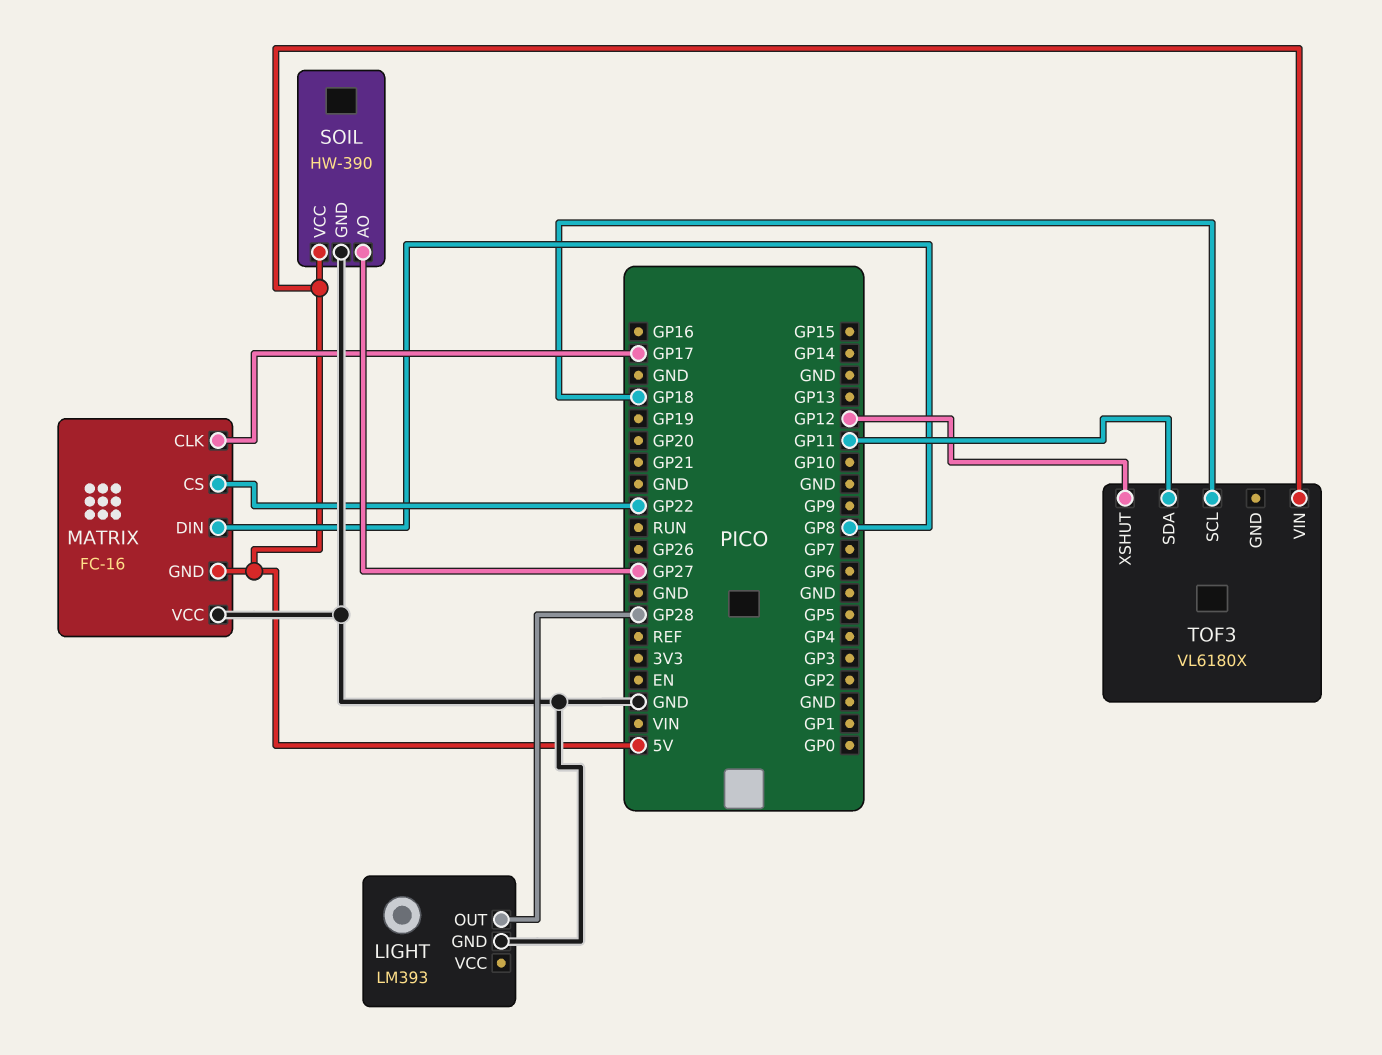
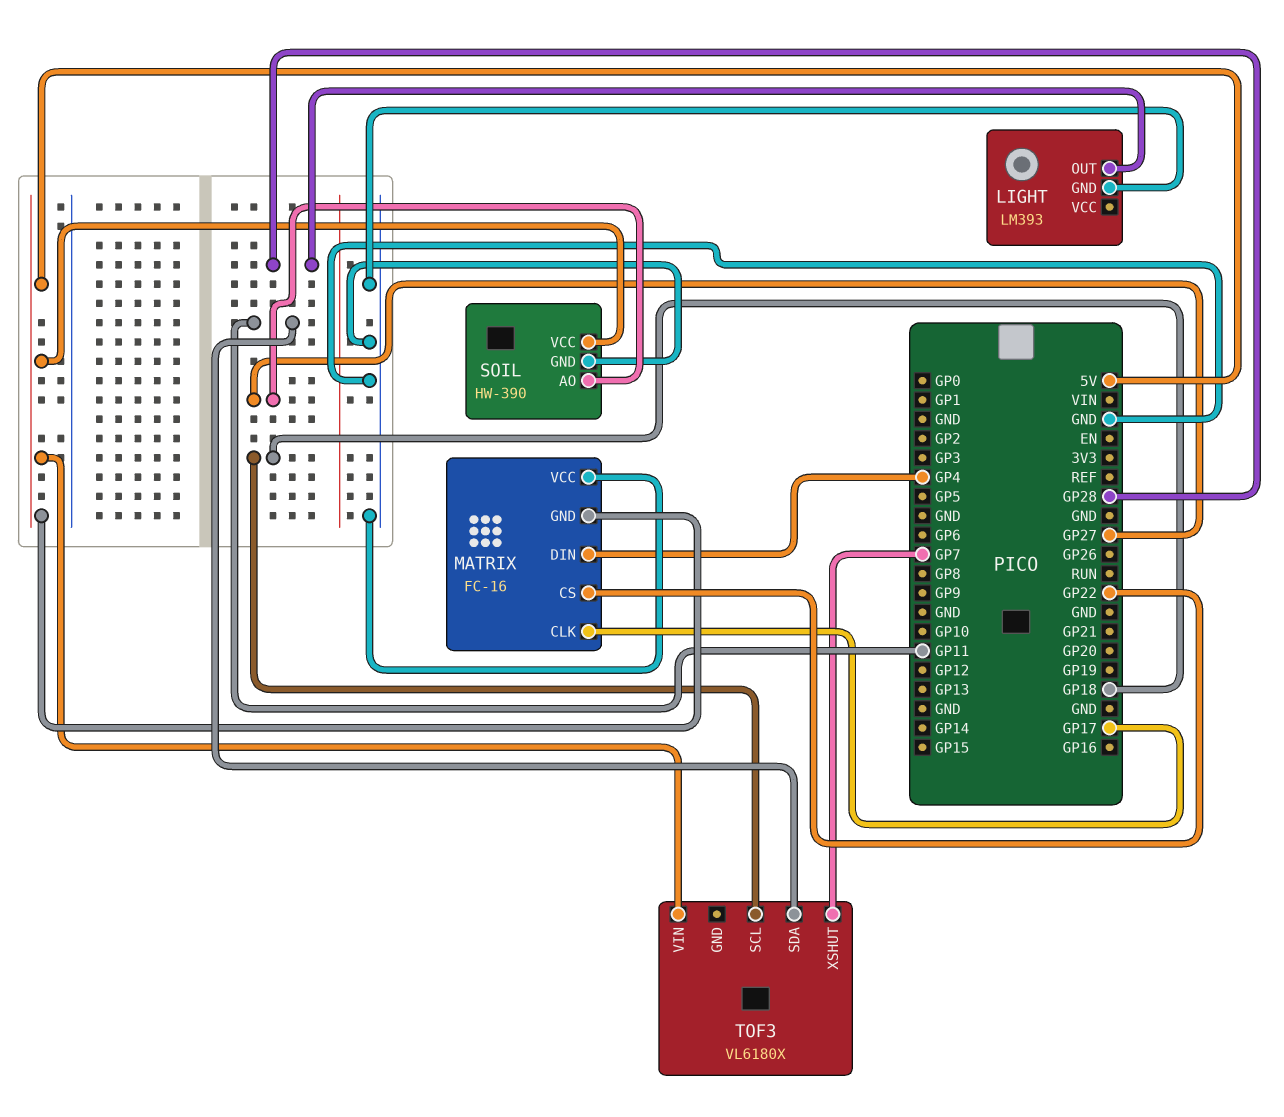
MATRIX pin DIN: GP8 -> GP4
TOF3 pin XSHUT: GP12 -> GP7

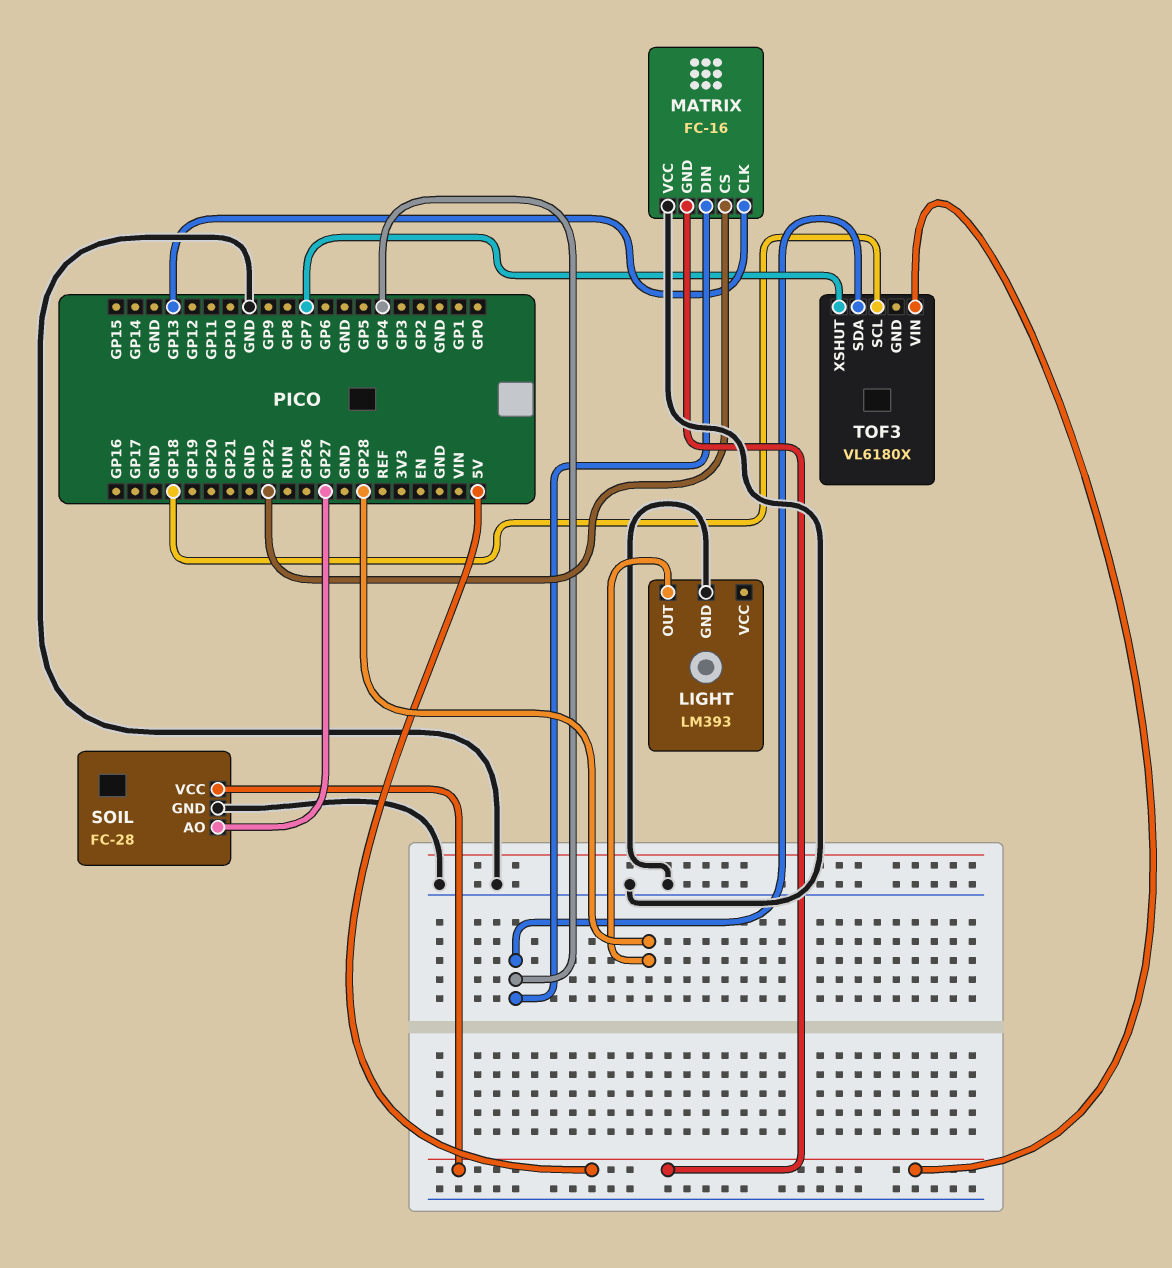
MATRIX pin CLK: GP17 -> GP13
SOIL: HW-390 -> FC-28
TOF3 pin SDA: GP11 -> GP4

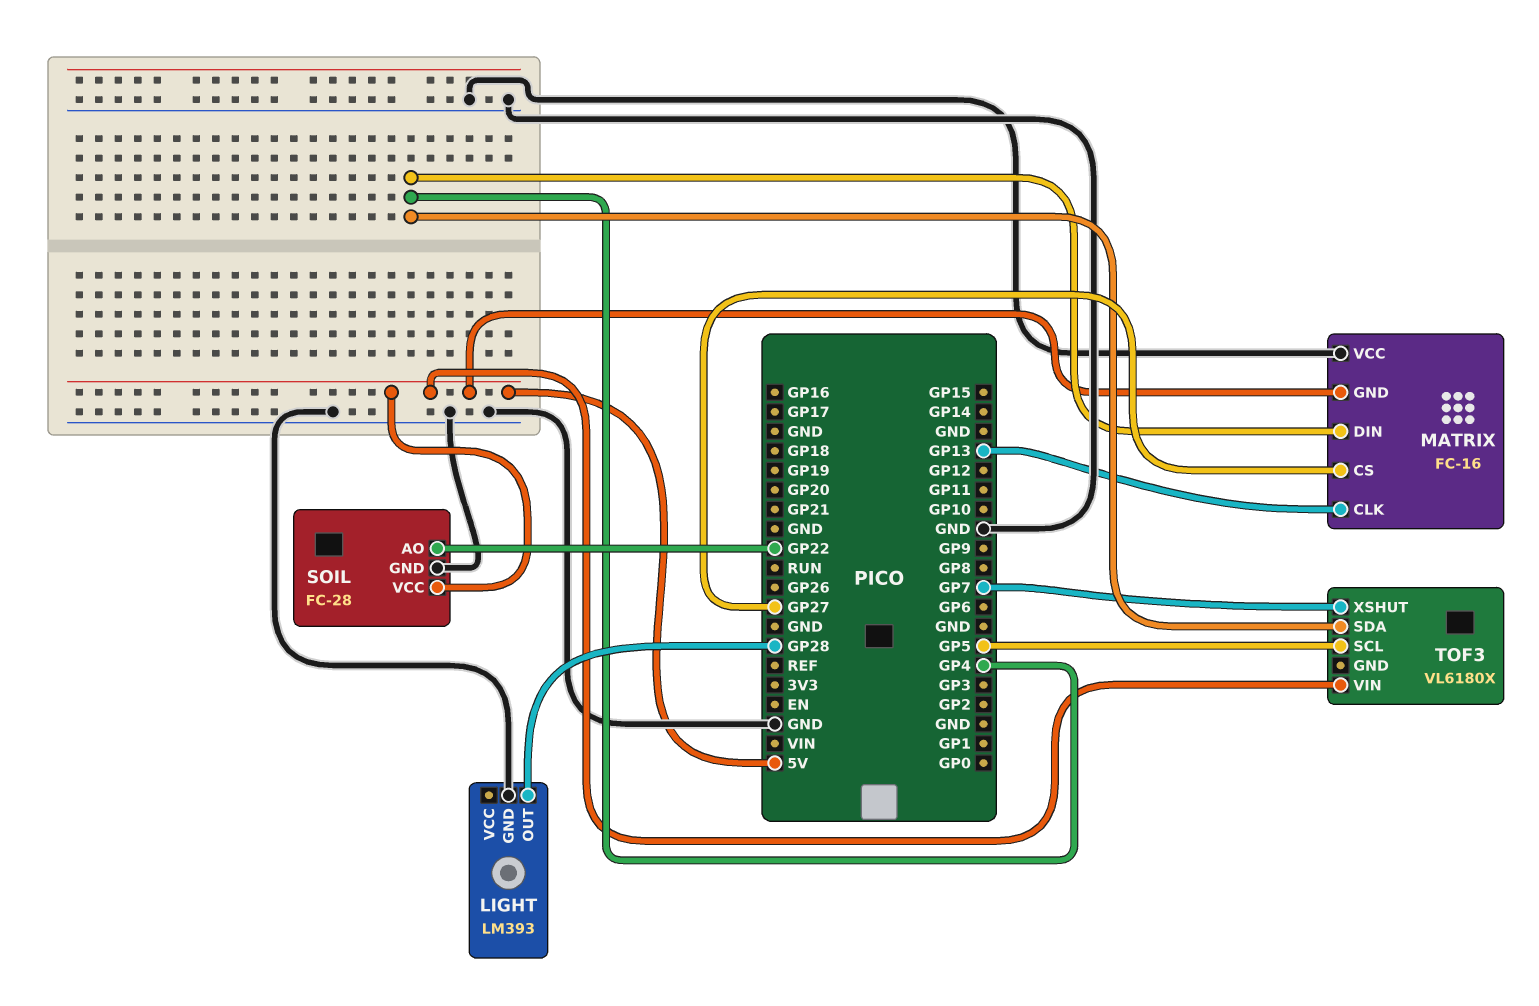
MATRIX pin CS: GP22 -> GP27
SOIL pin AO: GP27 -> GP22
TOF3 pin SCL: GP18 -> GP5

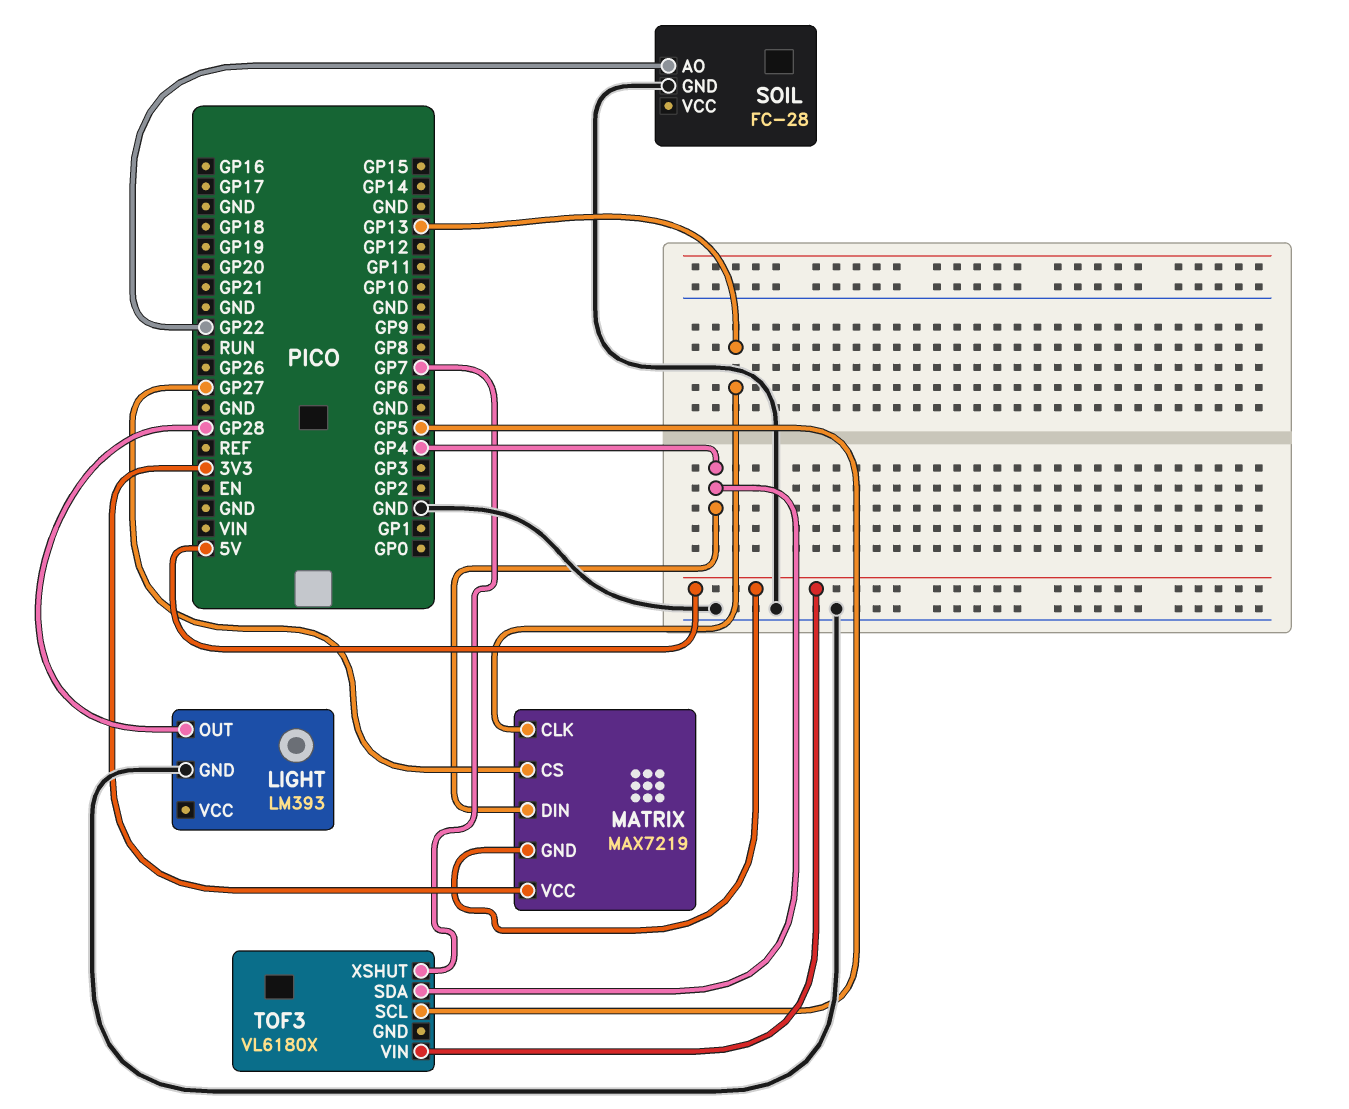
MATRIX: FC-16 -> MAX7219
MATRIX pin VCC: GND -> 3V3
SOIL pin VCC: 5V -> none

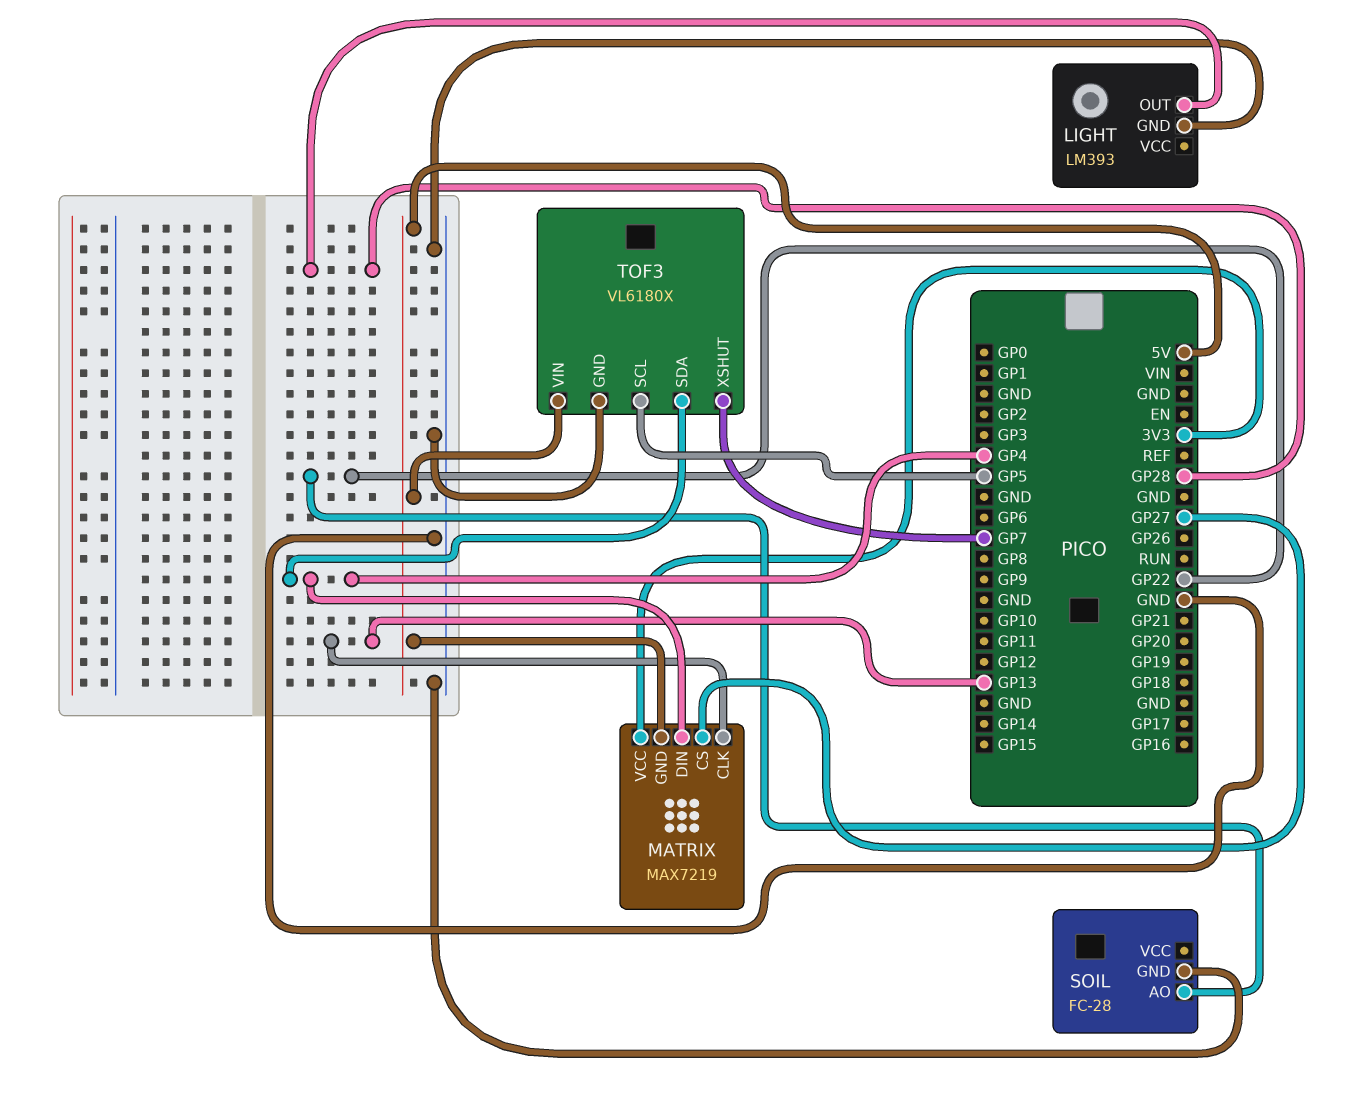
TOF3 pin GND: none -> GND

